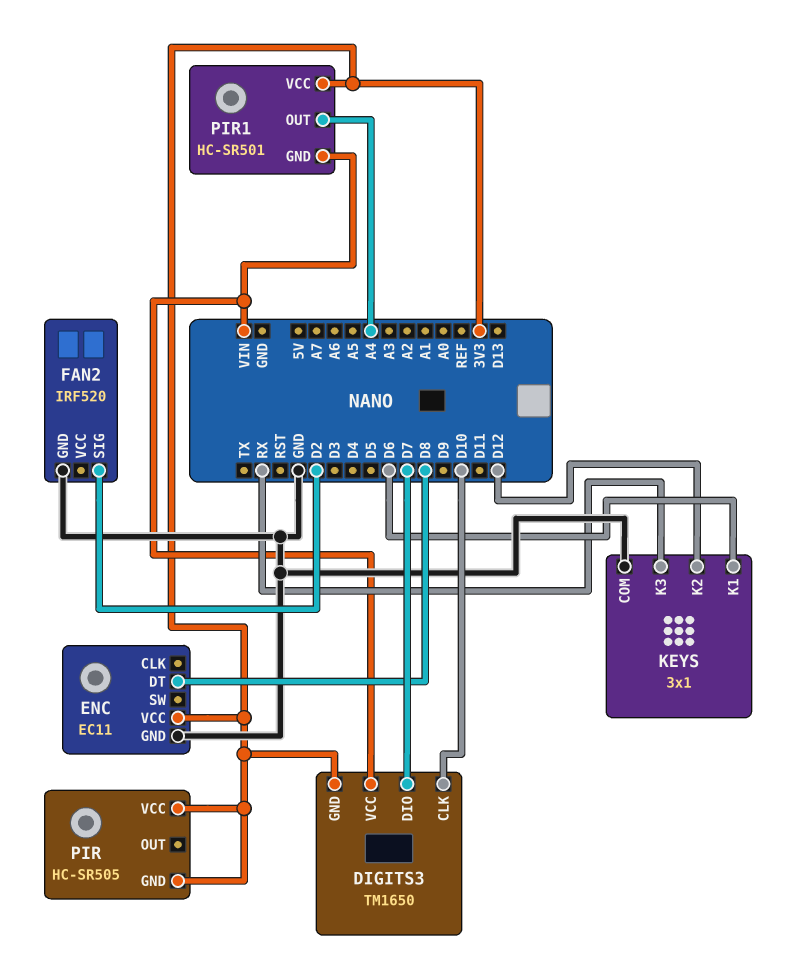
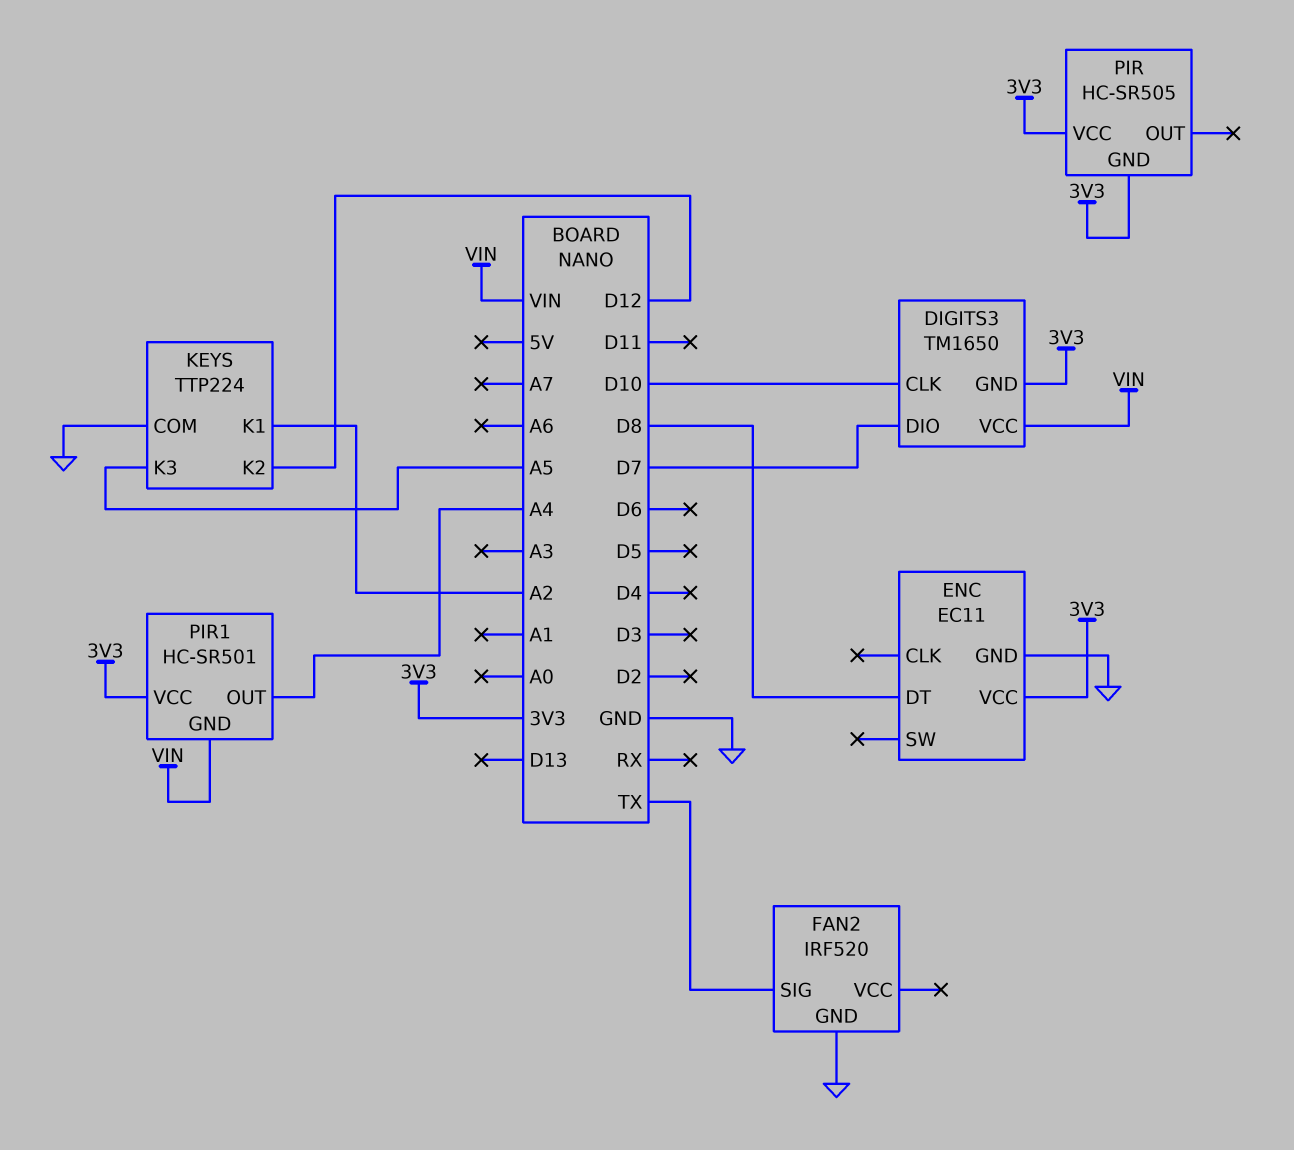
FAN2 pin SIG: D2 -> TX
KEYS: 3x1 -> TTP224
KEYS pin K1: D6 -> A2
KEYS pin K3: RX -> A5

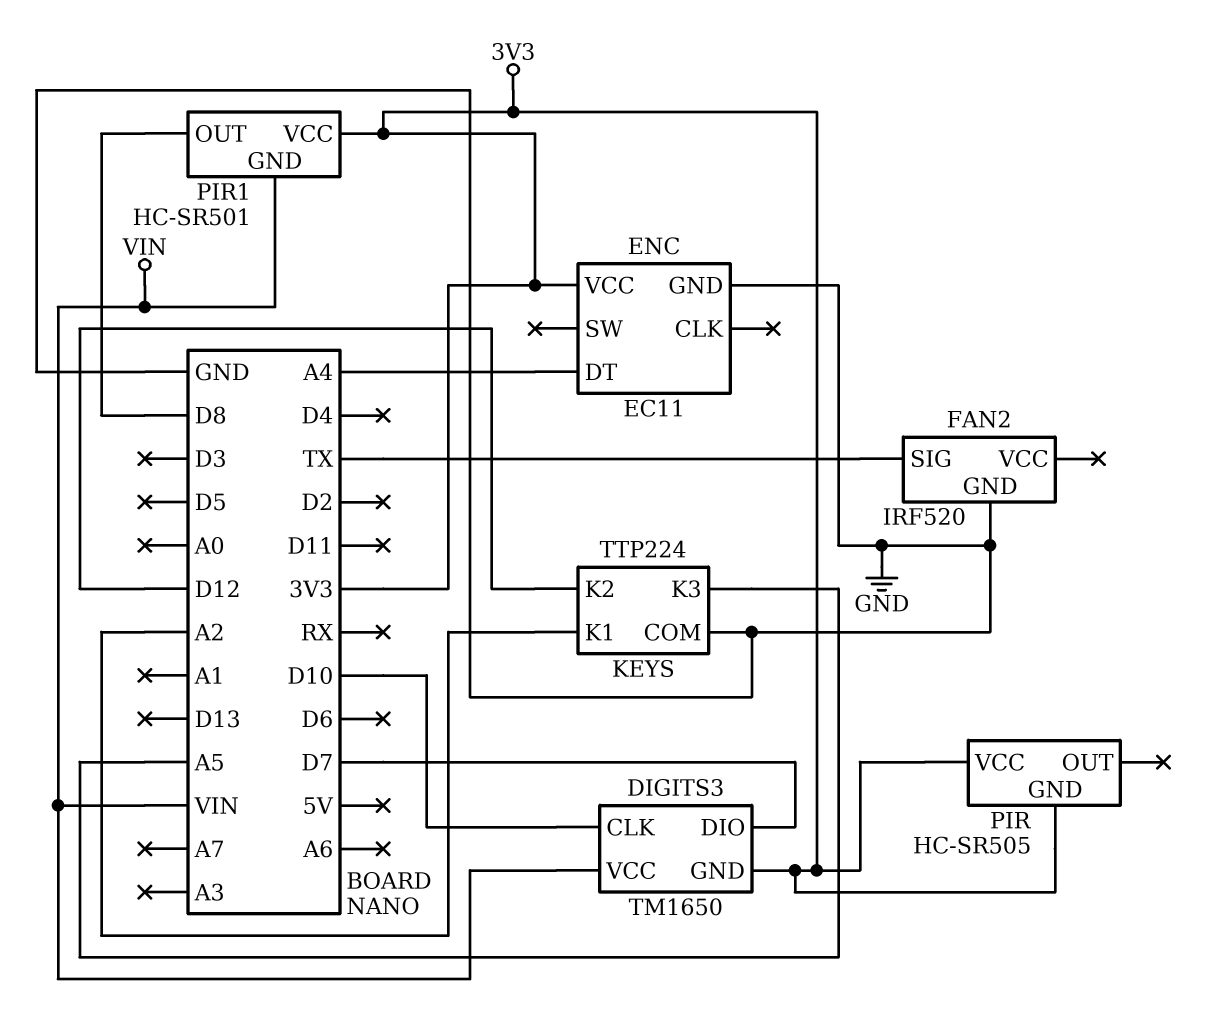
ENC pin DT: D8 -> A4
PIR1 pin OUT: A4 -> D8

